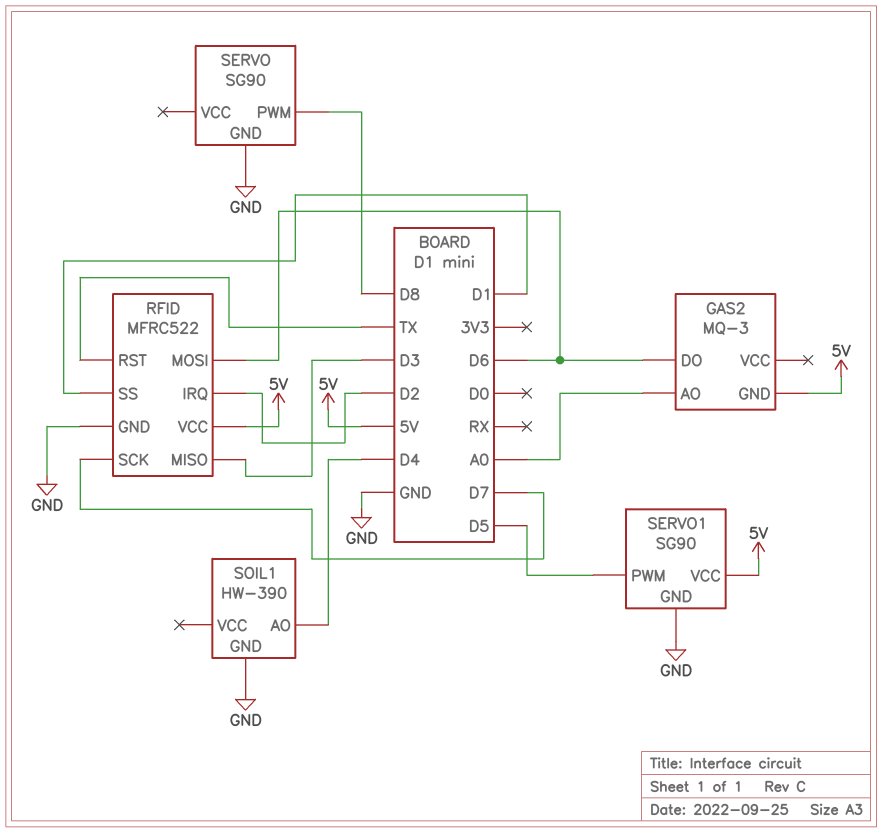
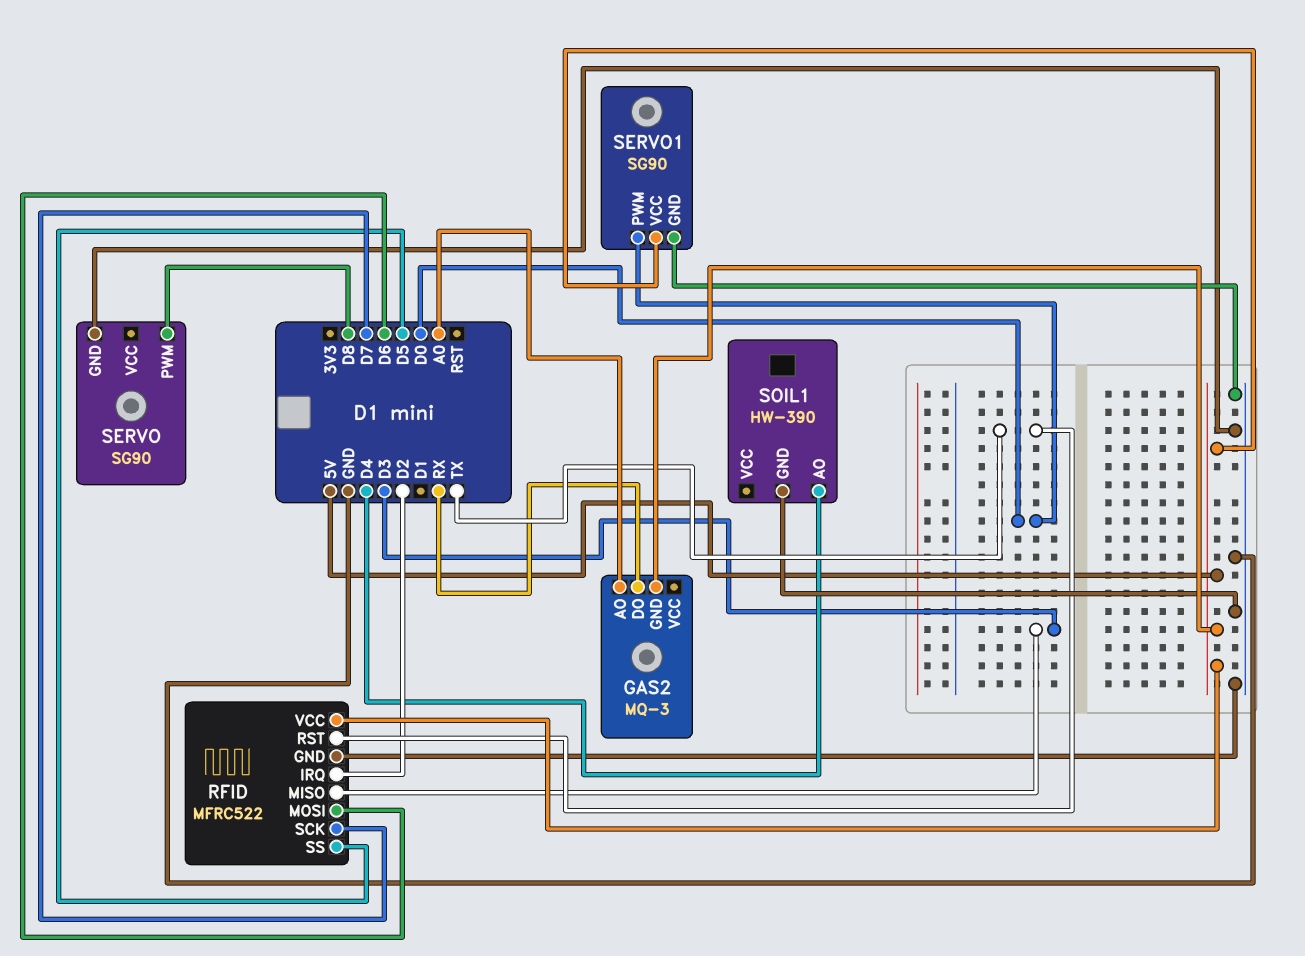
GAS2 pin DO: D6 -> RX
RFID pin SS: D1 -> D5
SERVO1 pin PWM: D5 -> D0

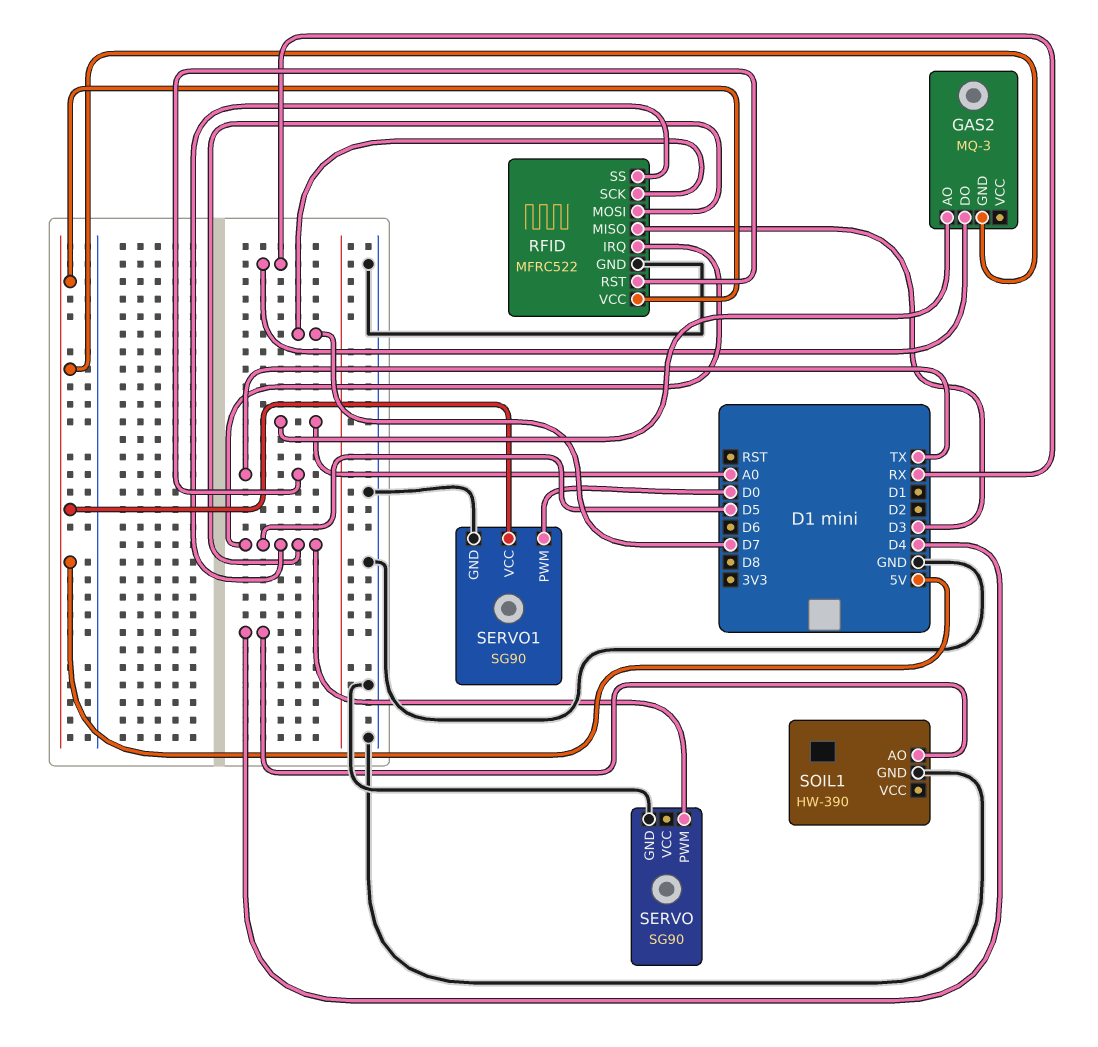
RFID pin IRQ: D2 -> D5
RFID pin MOSI: D6 -> D5
SERVO pin PWM: D8 -> D5

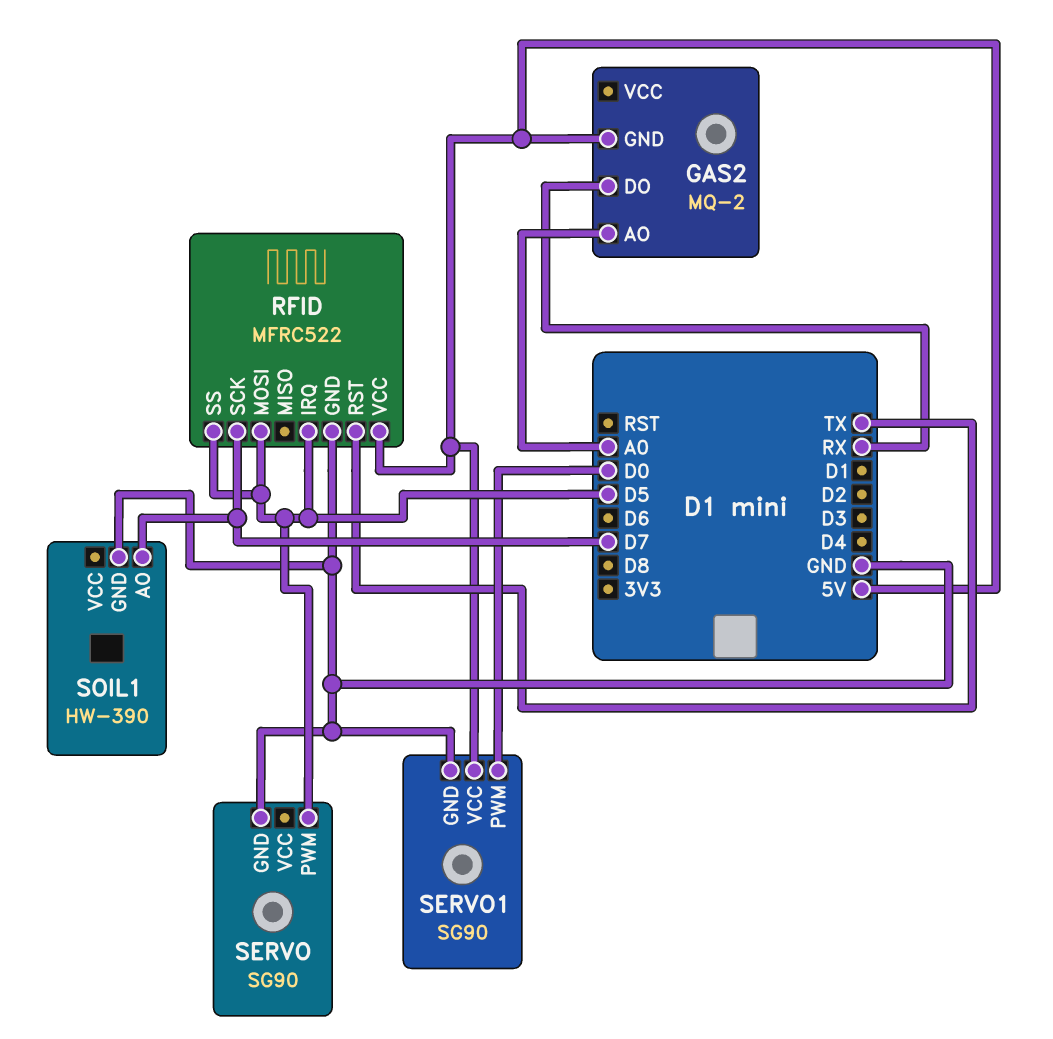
GAS2: MQ-3 -> MQ-2
RFID pin MISO: D3 -> none
SOIL1 pin AO: D4 -> D7

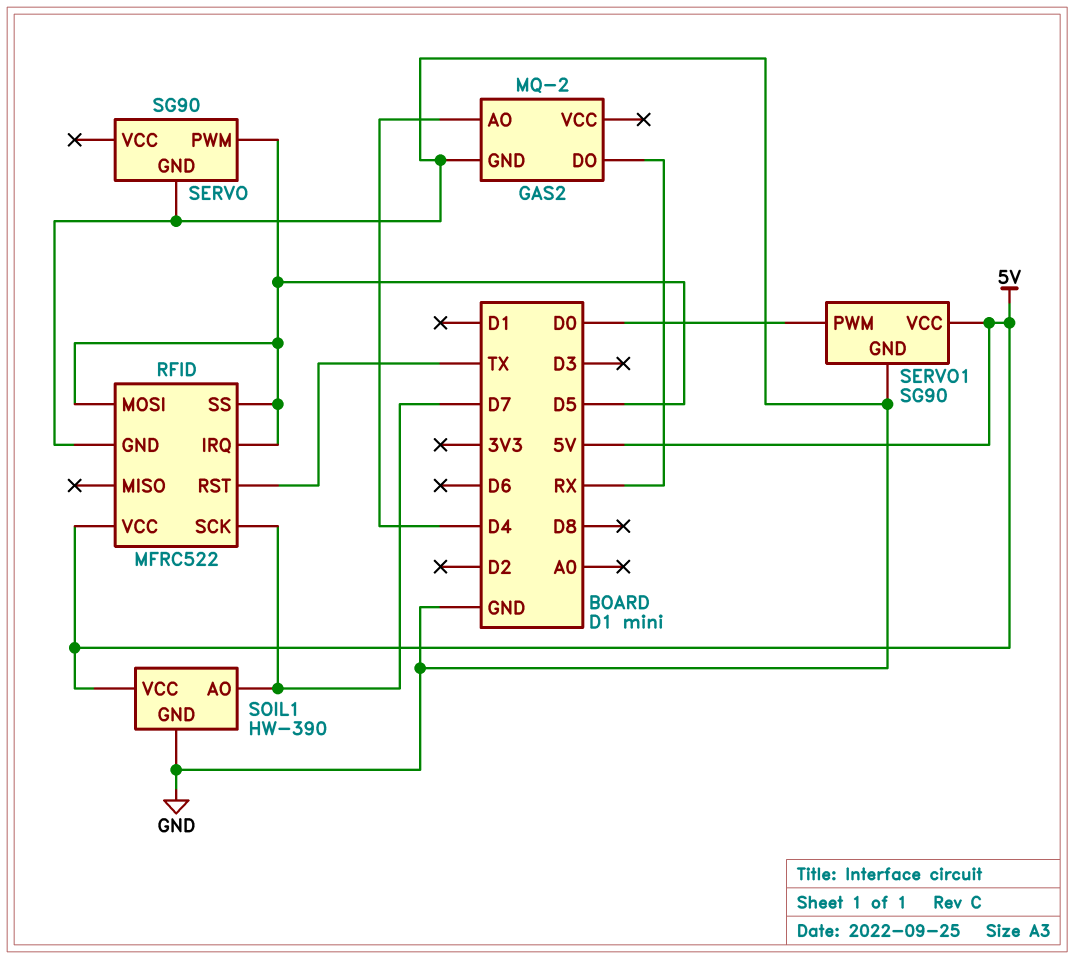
GAS2 pin AO: A0 -> D4
GAS2 pin GND: 5V -> GND
SOIL1 pin VCC: none -> 5V

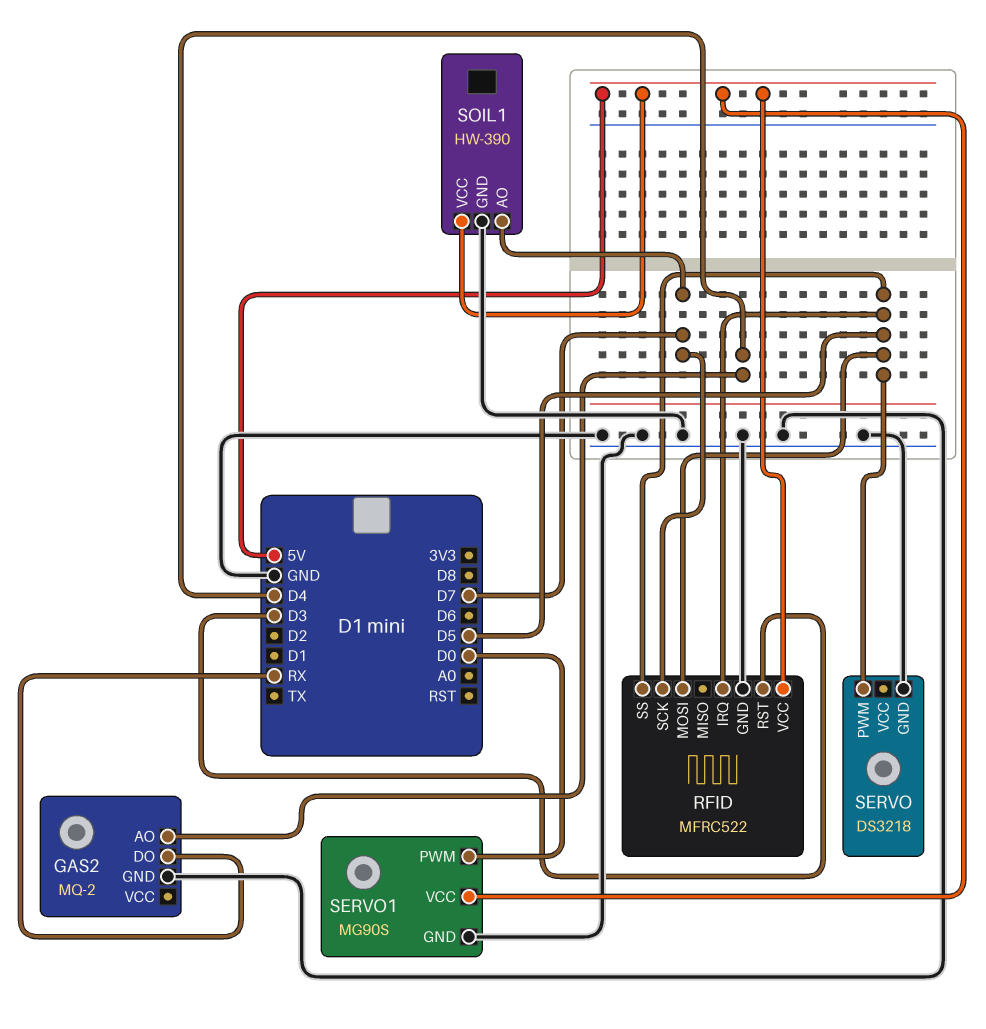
RFID pin RST: TX -> D3
SERVO: SG90 -> DS3218
SERVO1: SG90 -> MG90S

